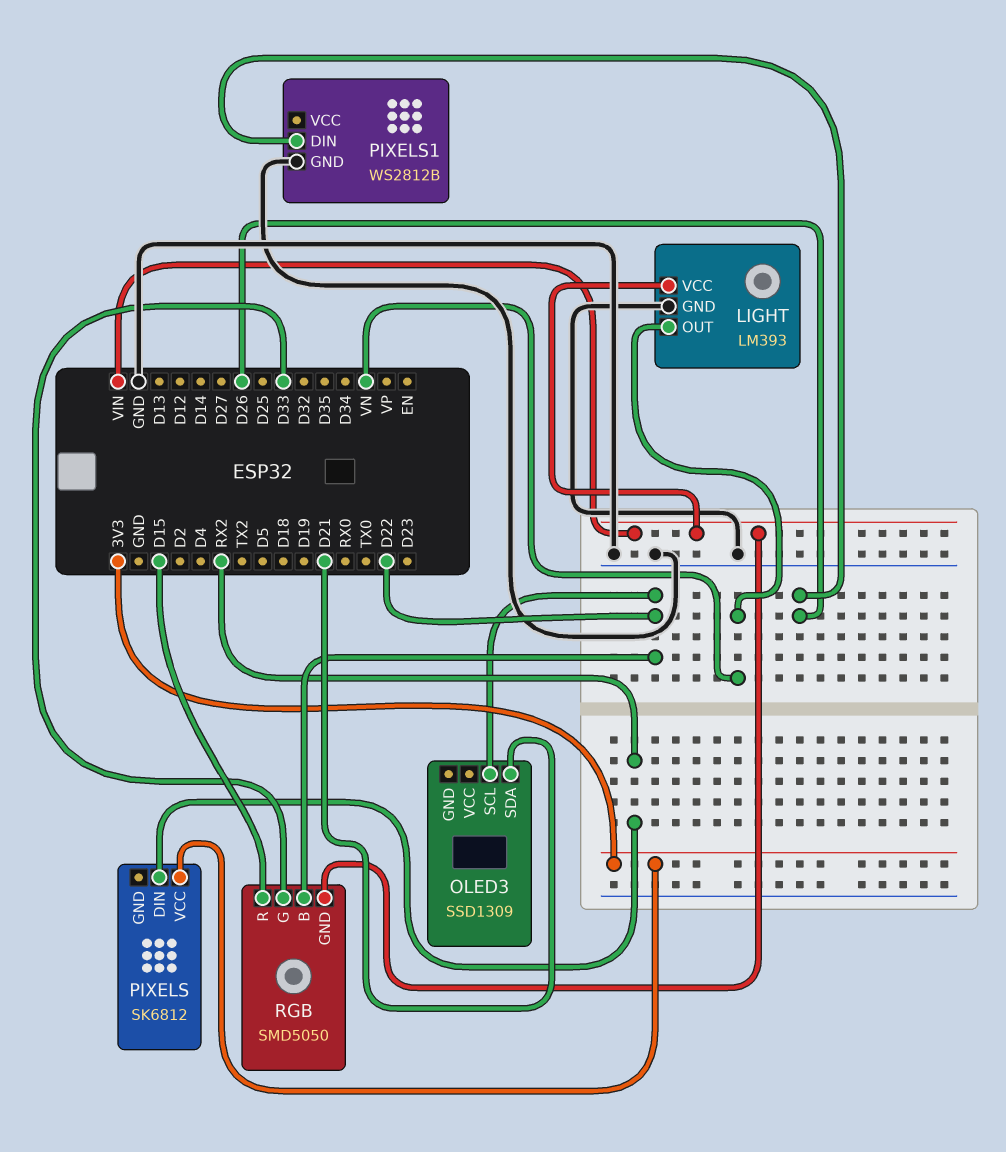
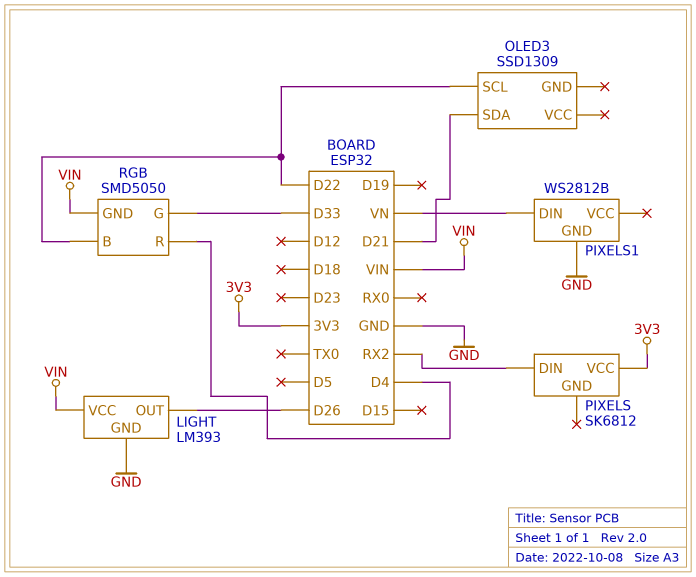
LIGHT pin OUT: VN -> D26
PIXELS1 pin DIN: D26 -> VN
RGB pin R: D15 -> D4

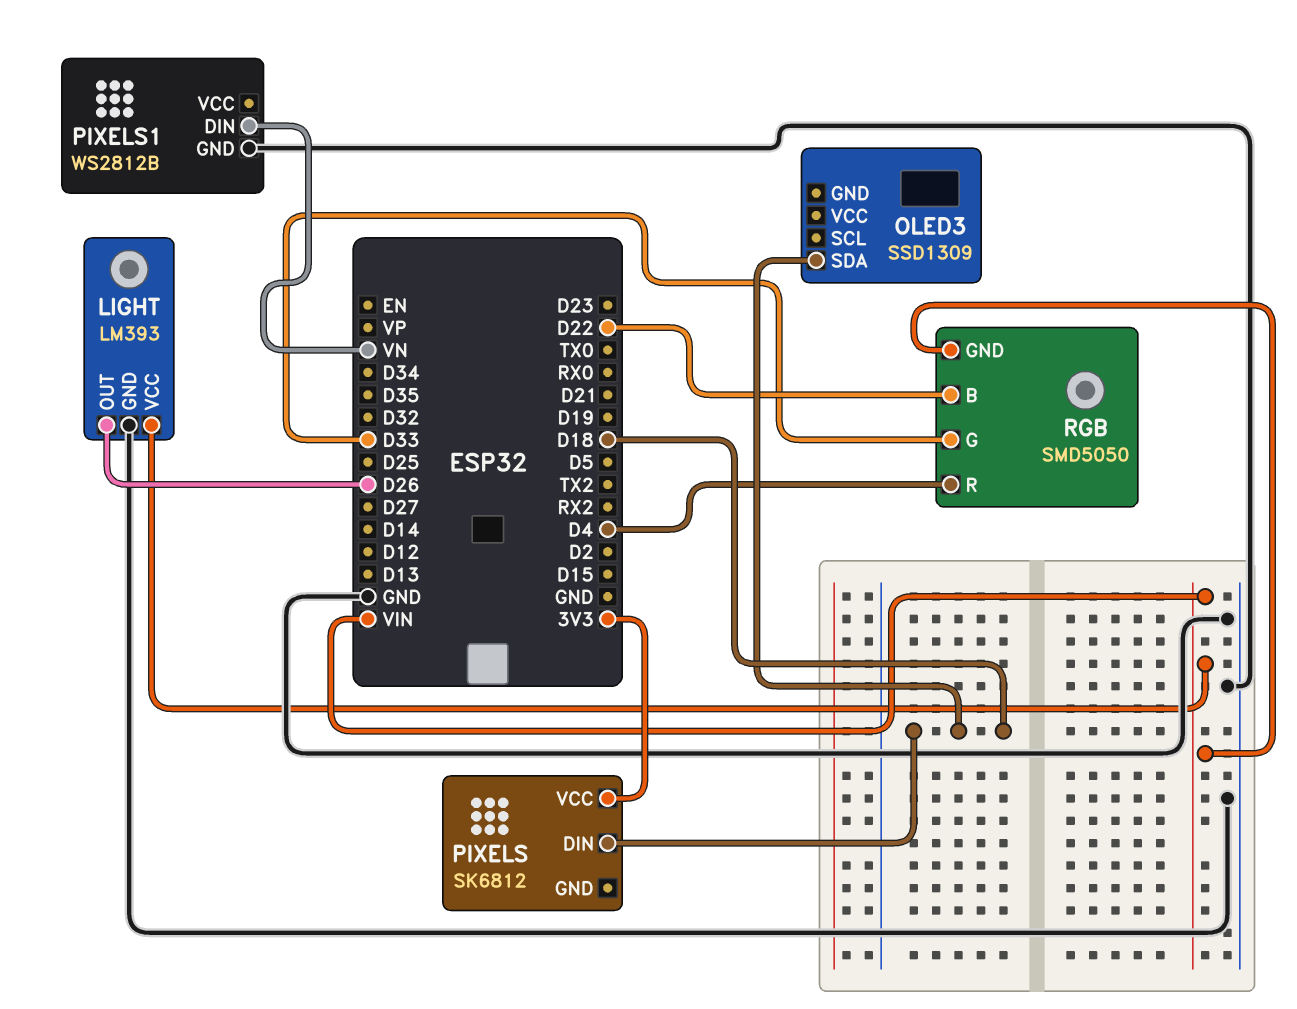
OLED3 pin SCL: D22 -> none
OLED3 pin SDA: D21 -> D18
PIXELS pin DIN: RX2 -> D18

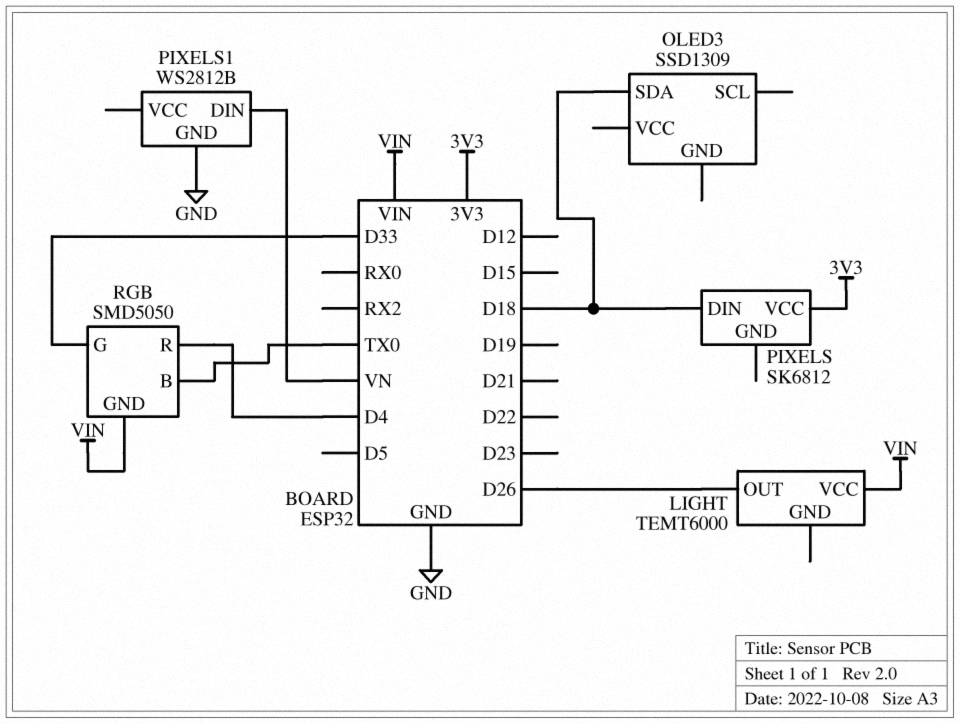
LIGHT: LM393 -> TEMT6000
LIGHT pin GND: GND -> none
RGB pin B: D22 -> TX0

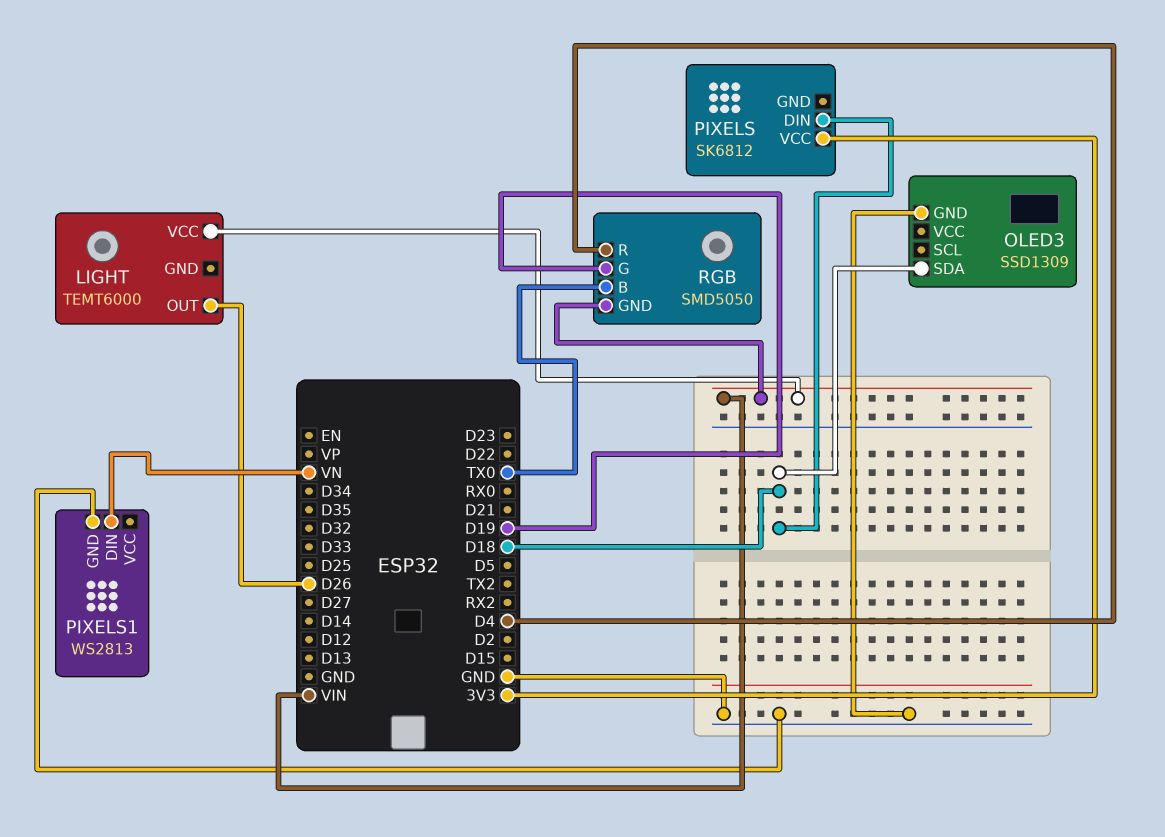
OLED3 pin GND: none -> GND
PIXELS1: WS2812B -> WS2813
RGB pin G: D33 -> D19

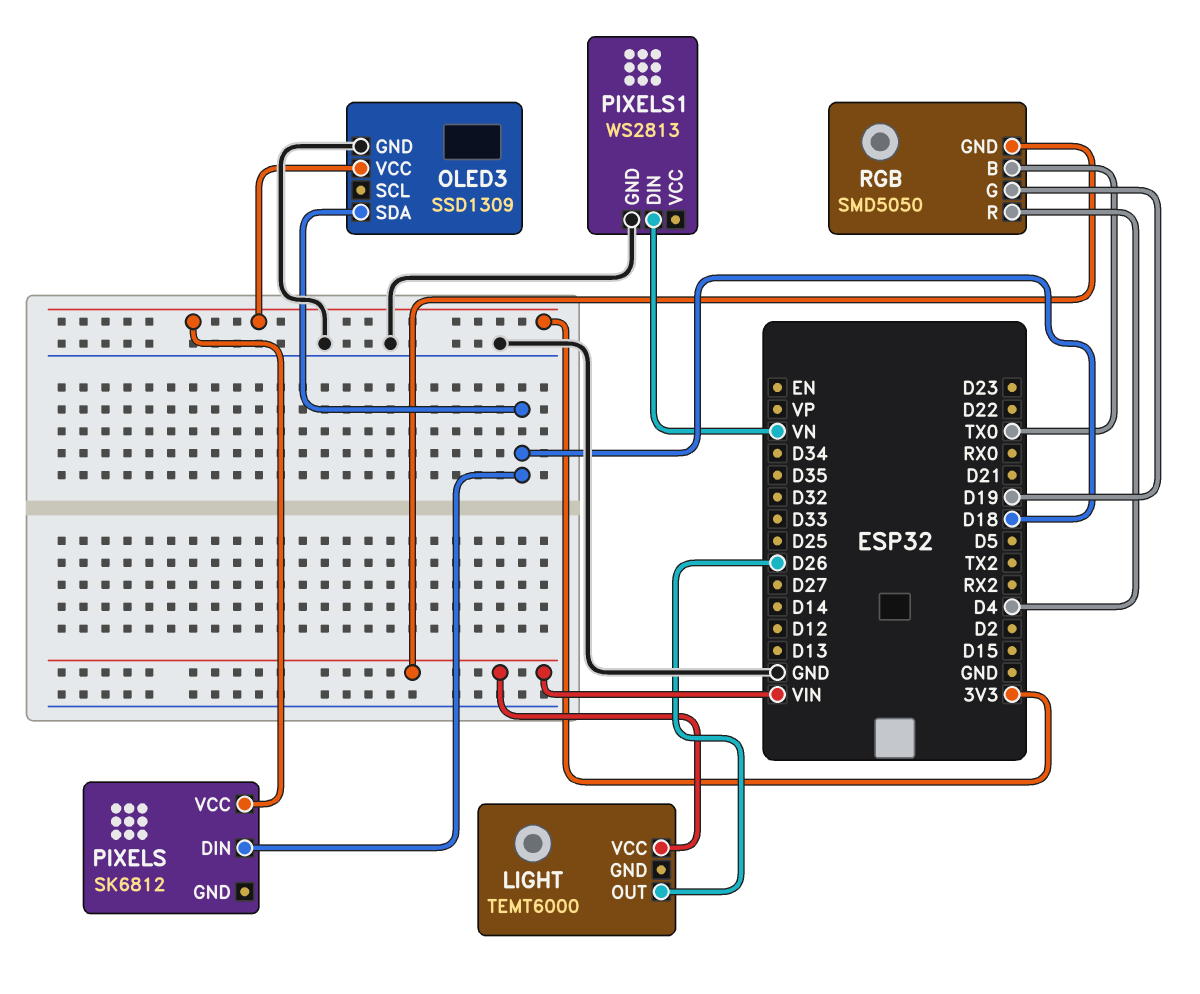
OLED3 pin VCC: none -> 3V3

